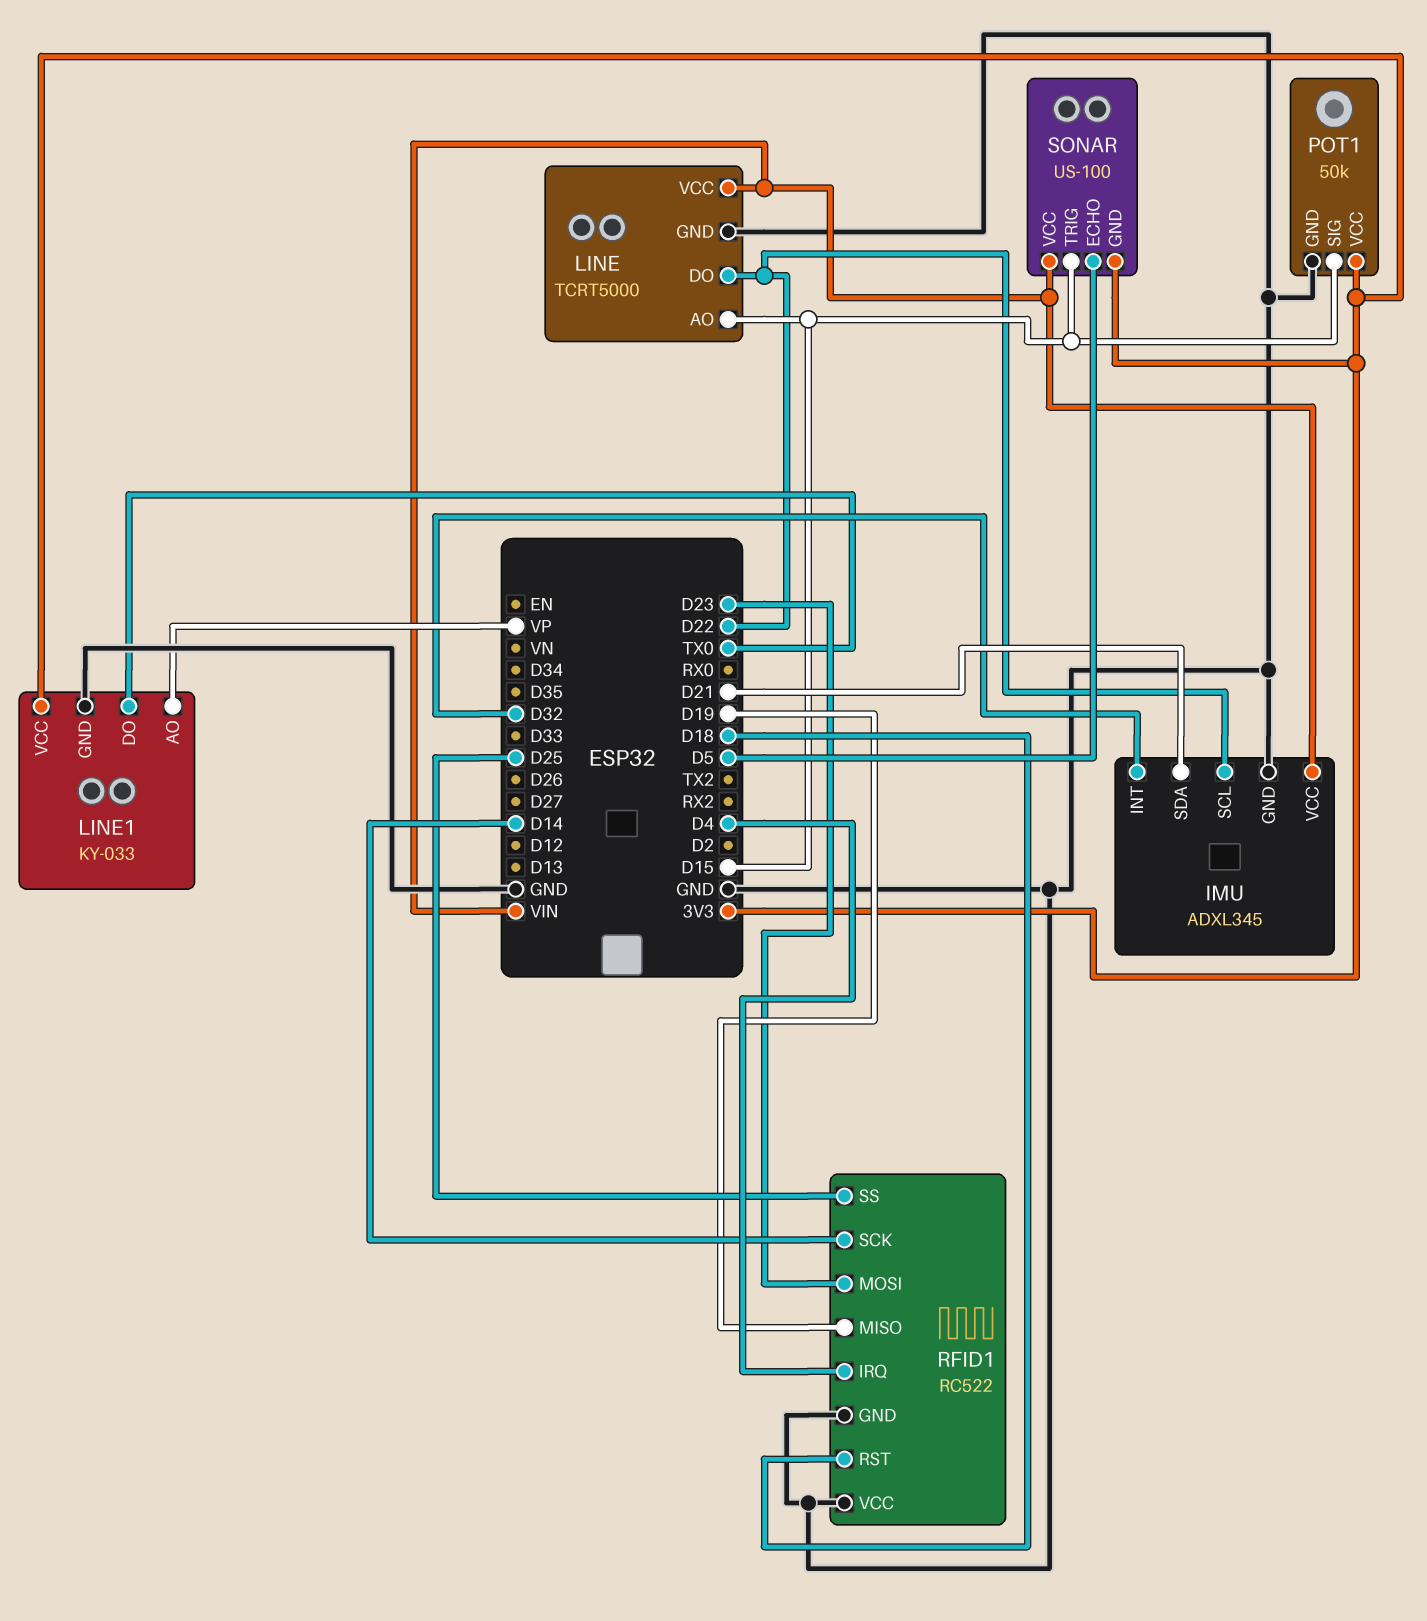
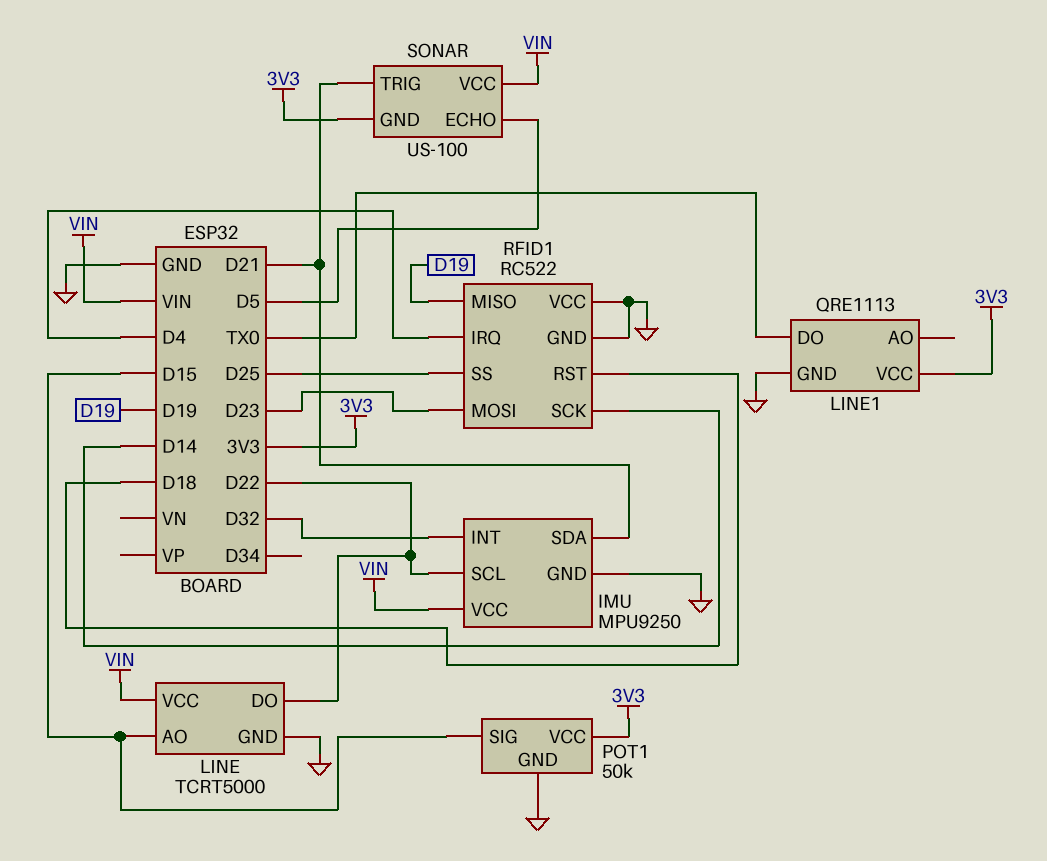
IMU: ADXL345 -> MPU9250
LINE1: KY-033 -> QRE1113
LINE1 pin AO: VP -> none
SONAR pin TRIG: D15 -> D21

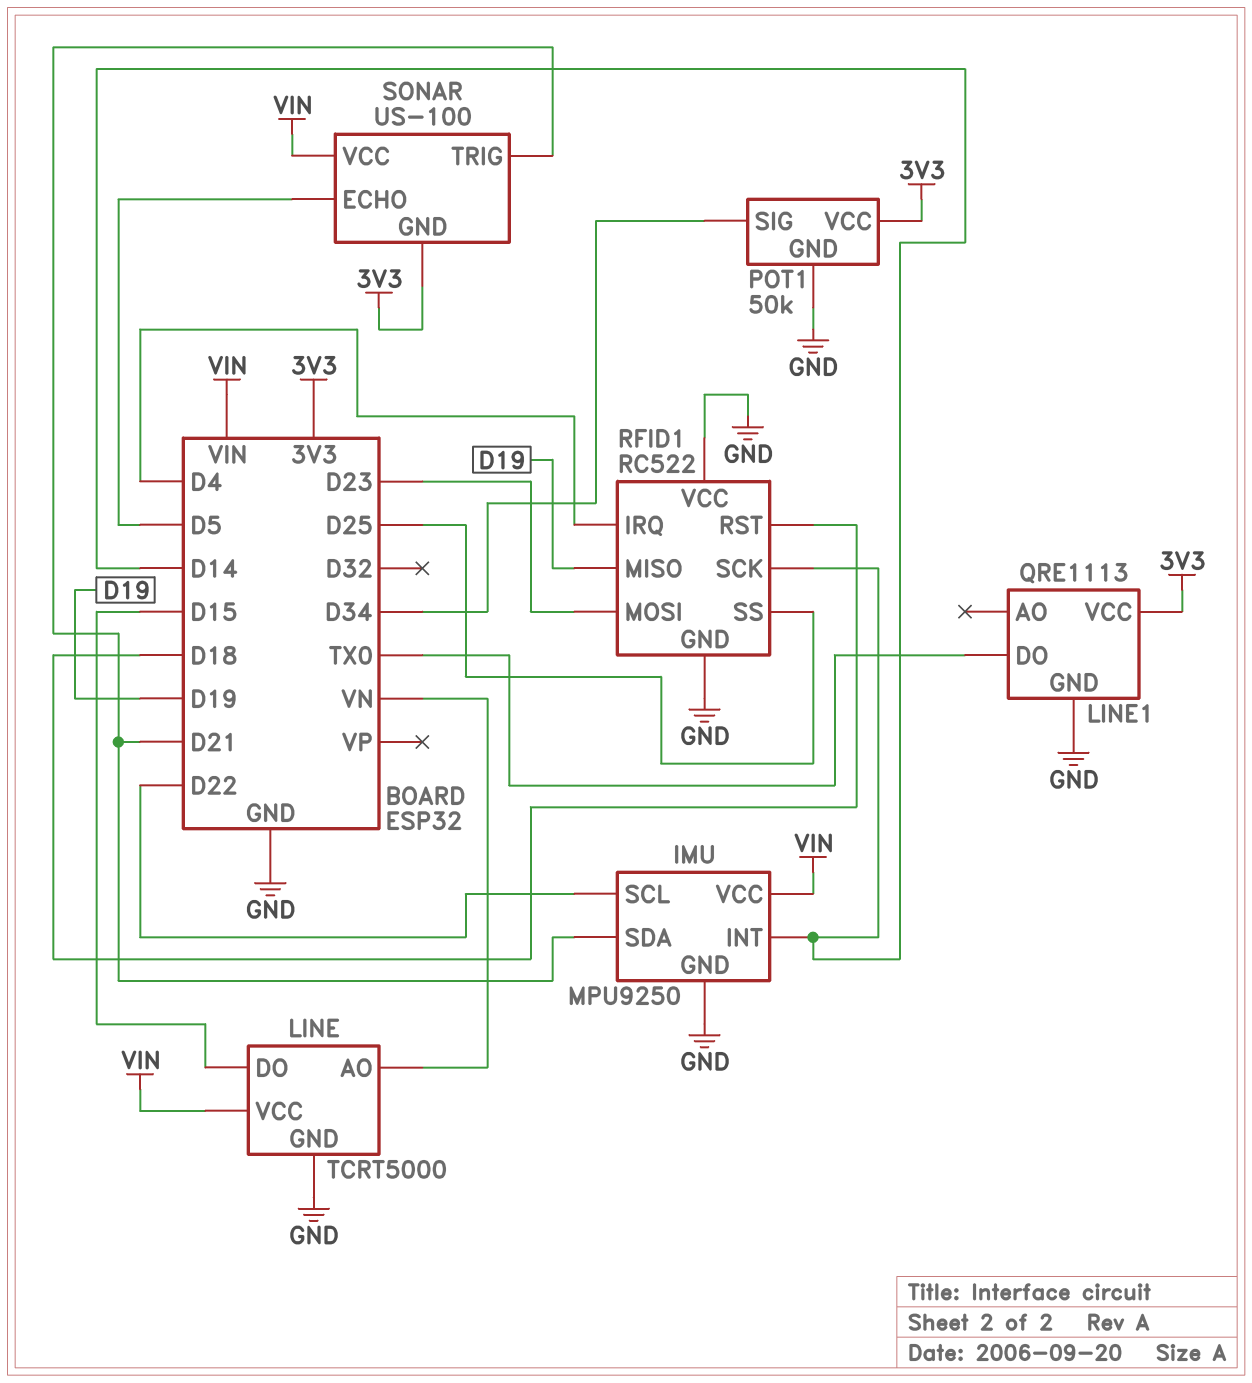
IMU pin INT: D32 -> D14
LINE pin AO: D15 -> VN
LINE pin DO: D22 -> D15
POT1 pin SIG: D15 -> D34

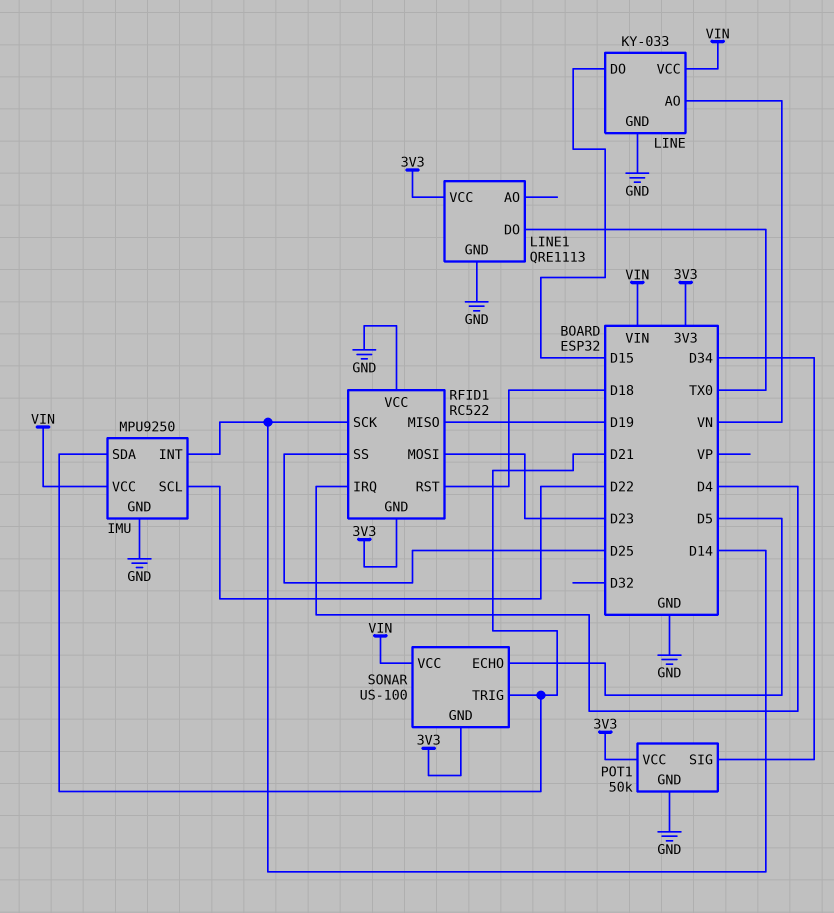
LINE: TCRT5000 -> KY-033
RFID1 pin GND: GND -> 3V3

